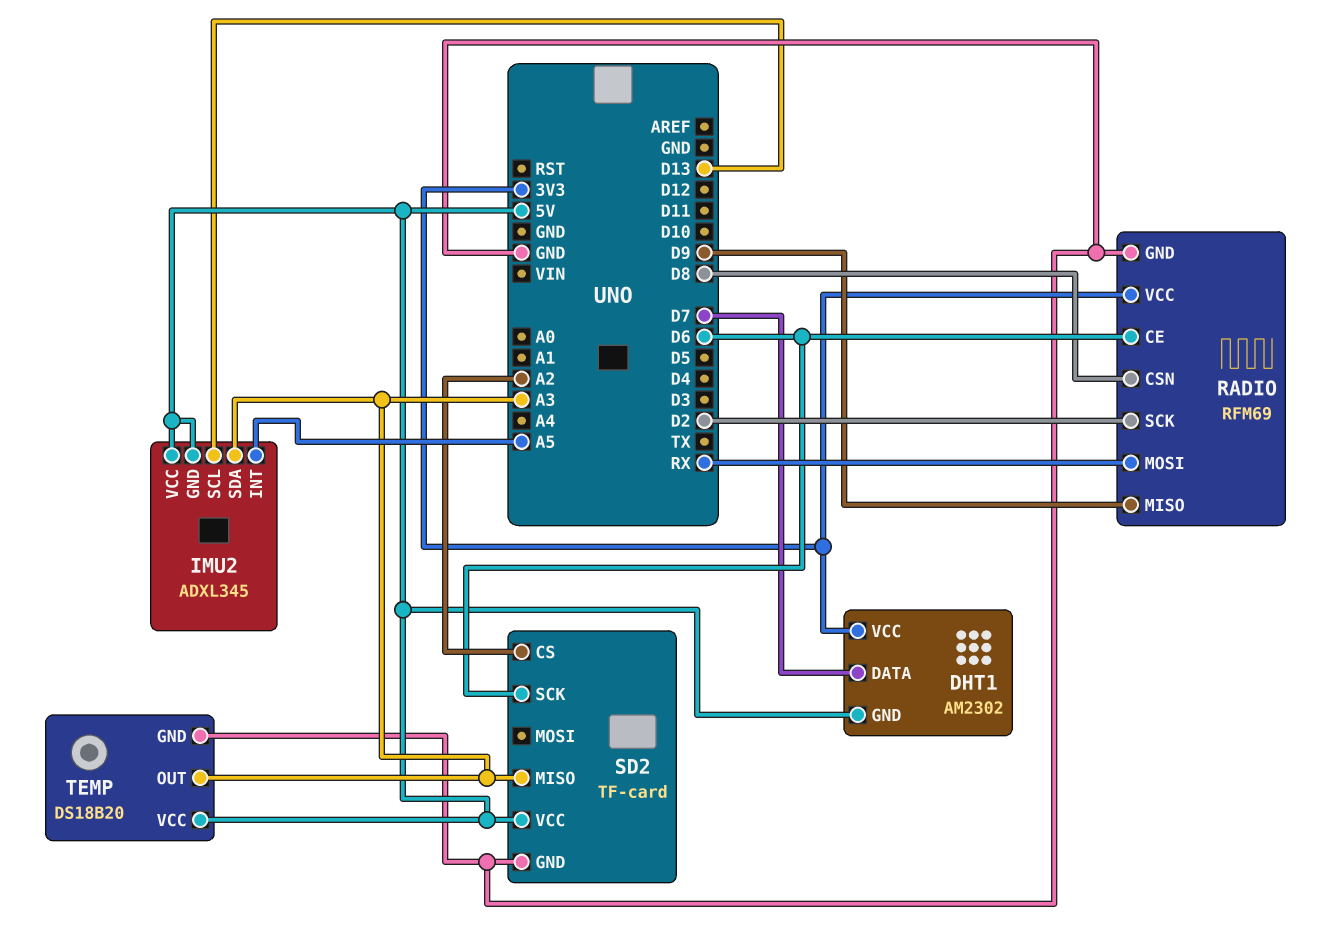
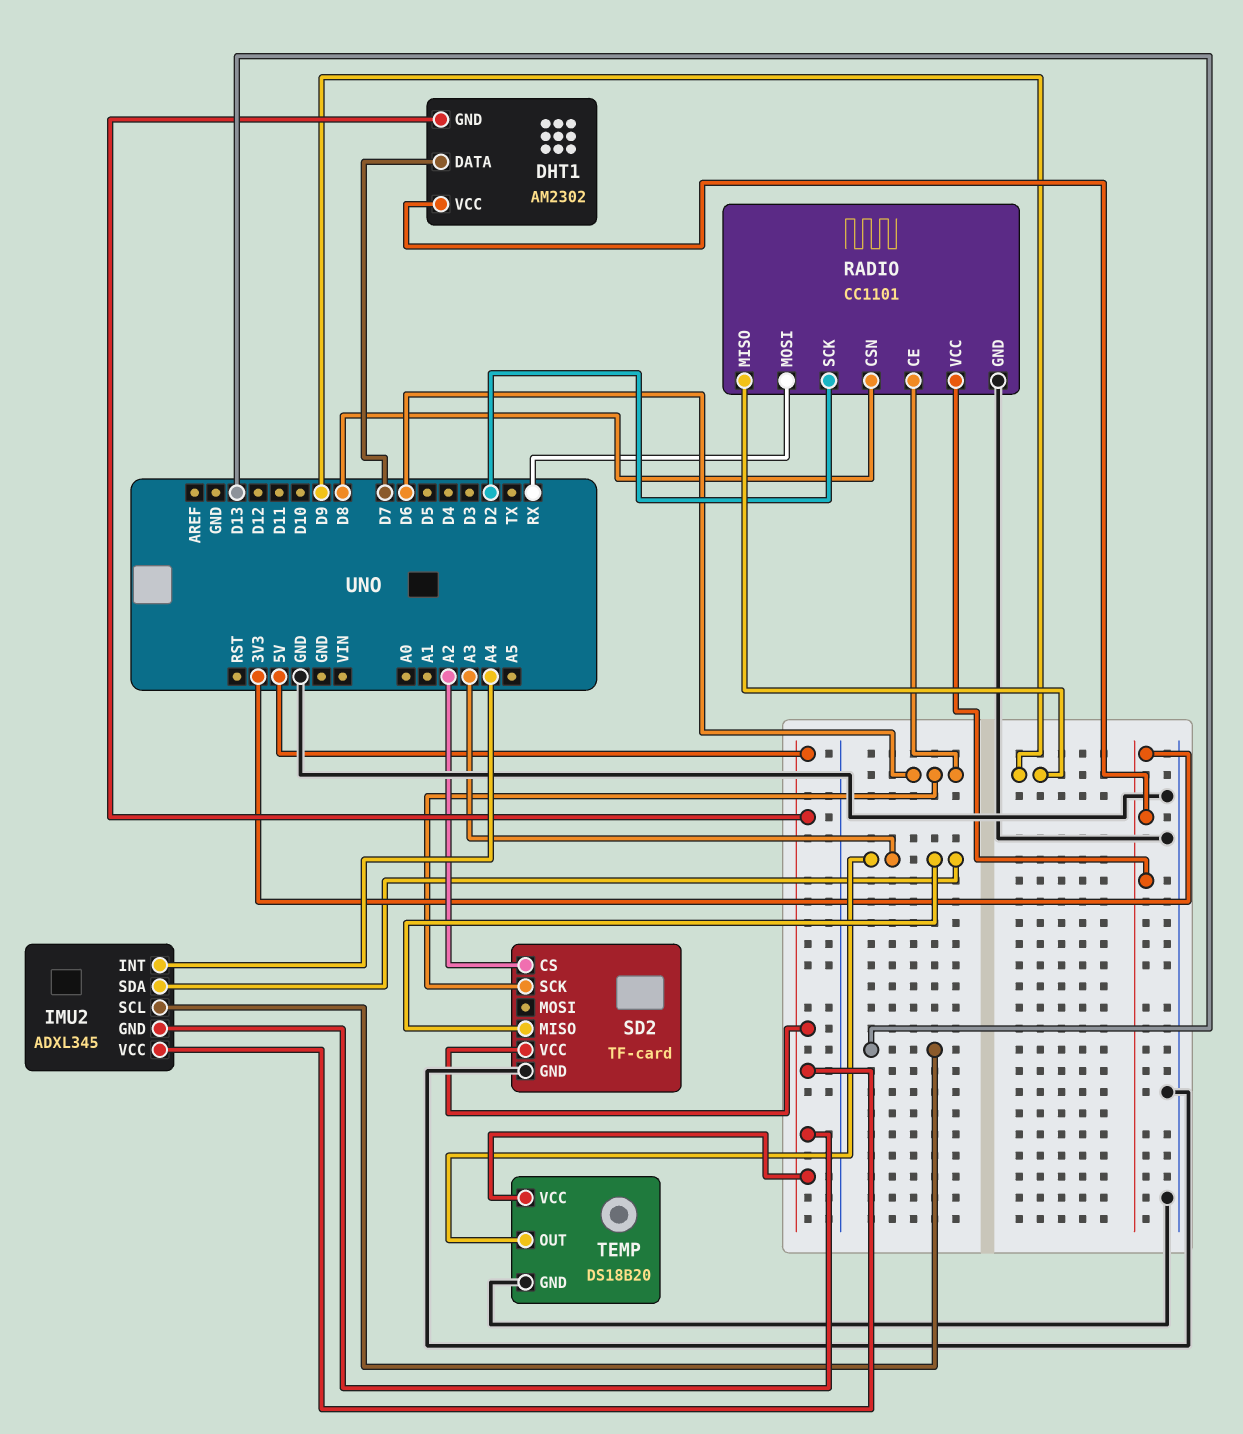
IMU2 pin INT: A5 -> A4
RADIO: RFM69 -> CC1101

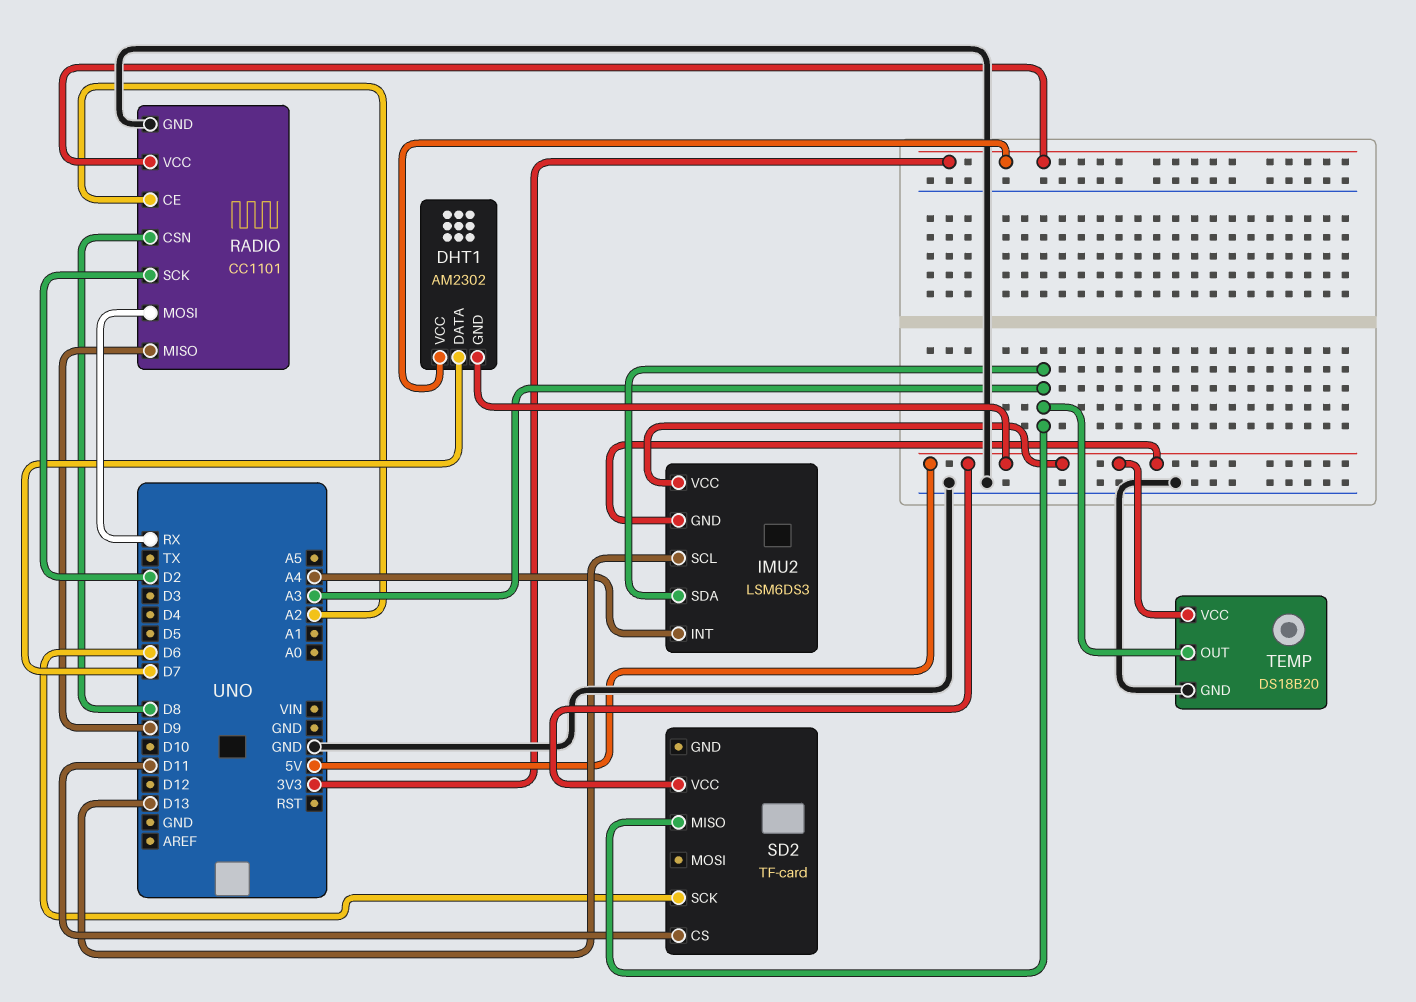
IMU2: ADXL345 -> LSM6DS3
RADIO pin CE: D6 -> A2
SD2 pin CS: A2 -> D11
SD2 pin GND: GND -> none

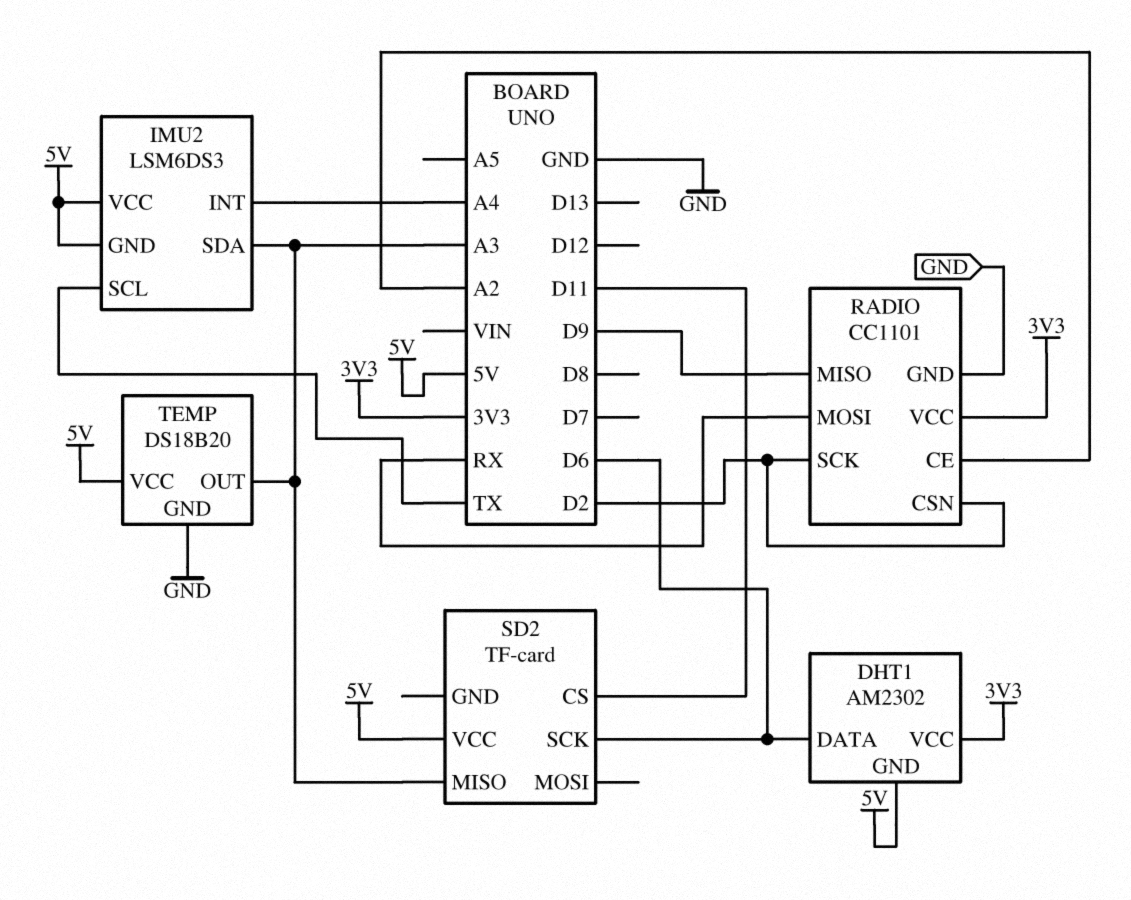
DHT1 pin DATA: D7 -> D6
IMU2 pin SCL: D13 -> TX
RADIO pin CSN: D8 -> D2

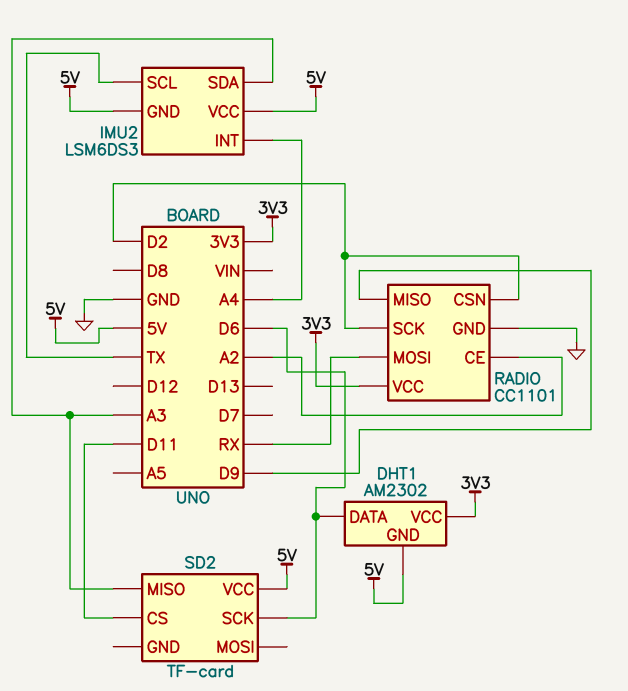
TEMP: DS18B20 -> none
TEMP pin GND: GND -> none
TEMP pin OUT: A3 -> none
TEMP pin VCC: 5V -> none

